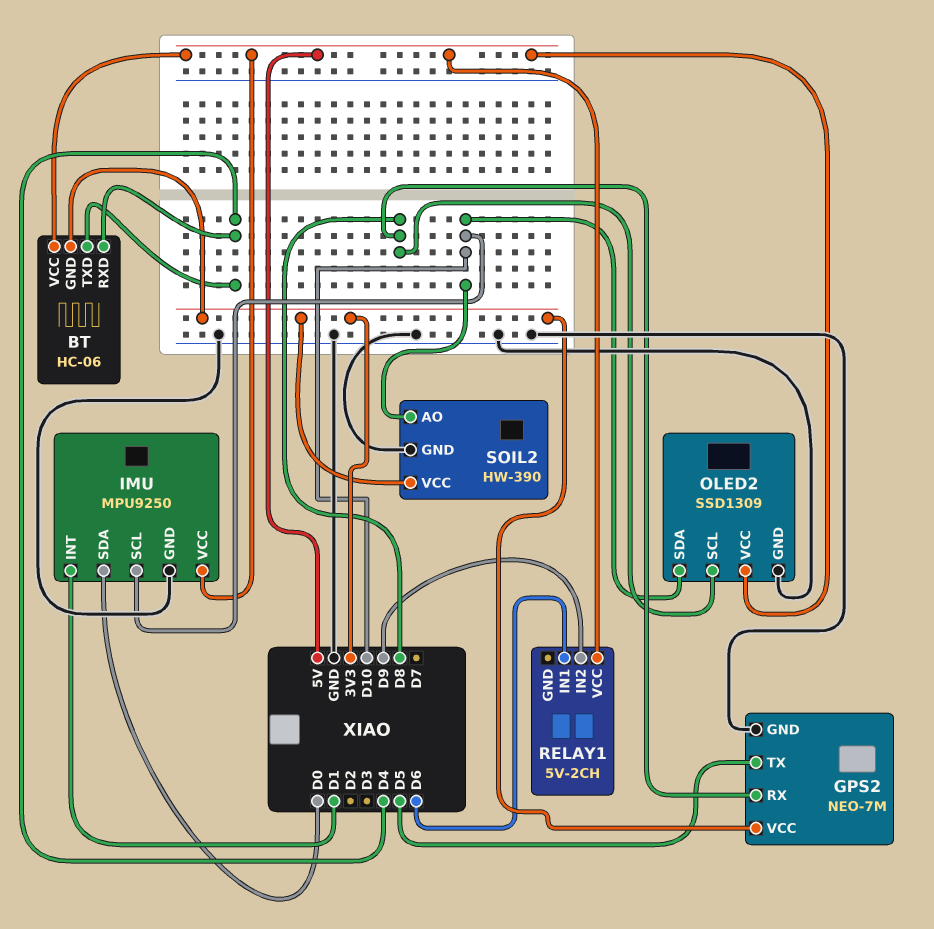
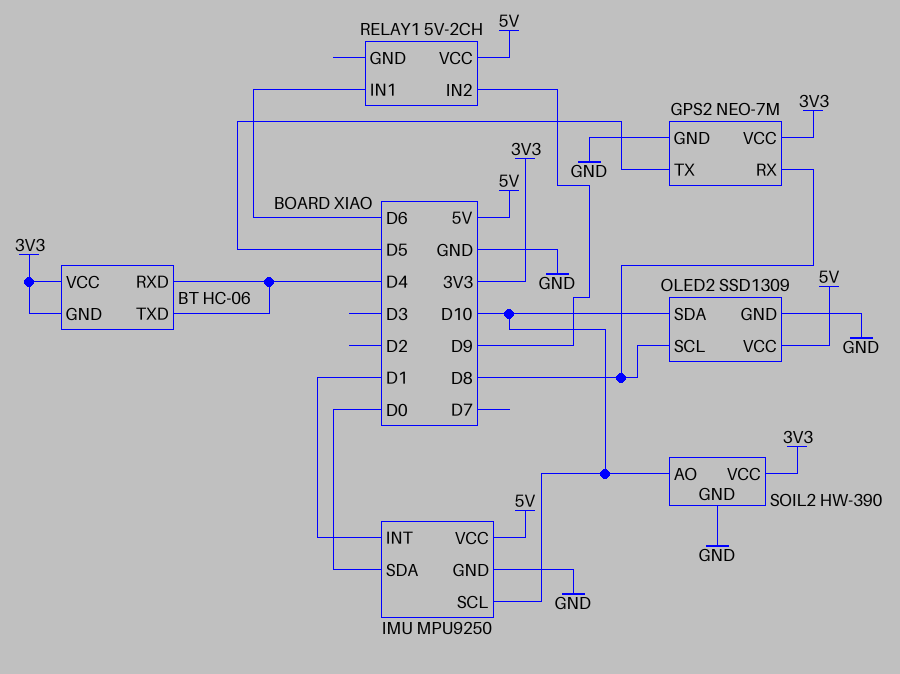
BT pin VCC: 5V -> 3V3

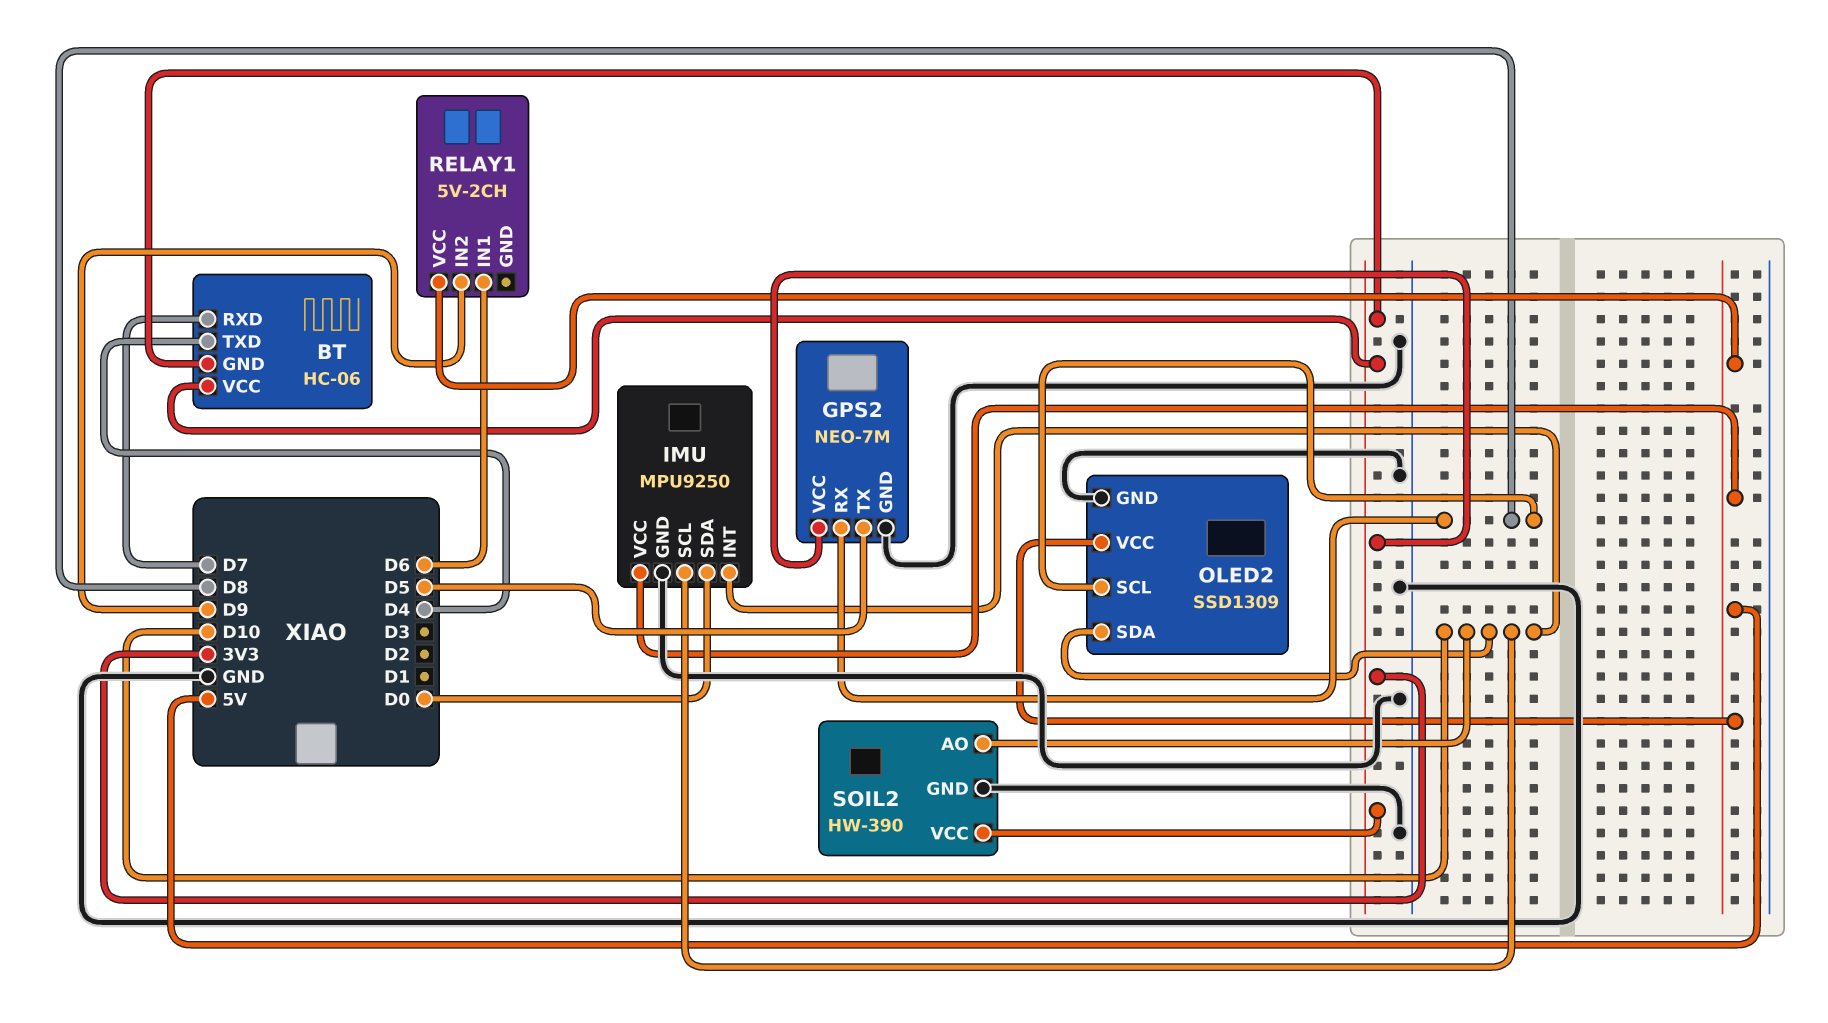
BT pin RXD: D4 -> D7
IMU pin INT: D1 -> D10

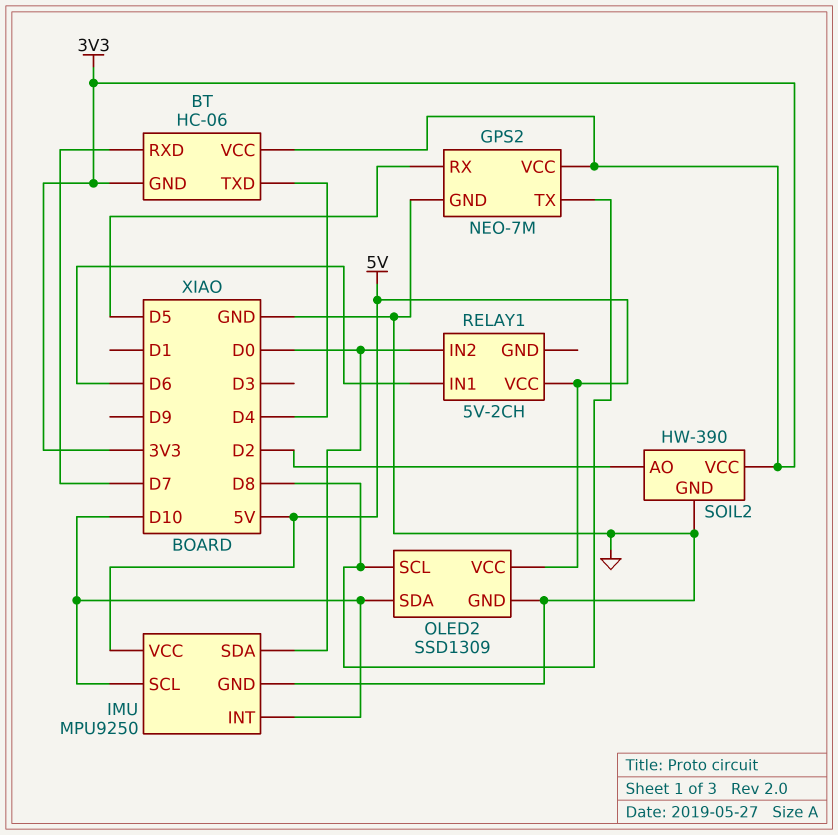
GPS2 pin RX: D8 -> D5
GPS2 pin TX: D5 -> D8
RELAY1 pin IN2: D9 -> D0
SOIL2 pin AO: D10 -> D2

